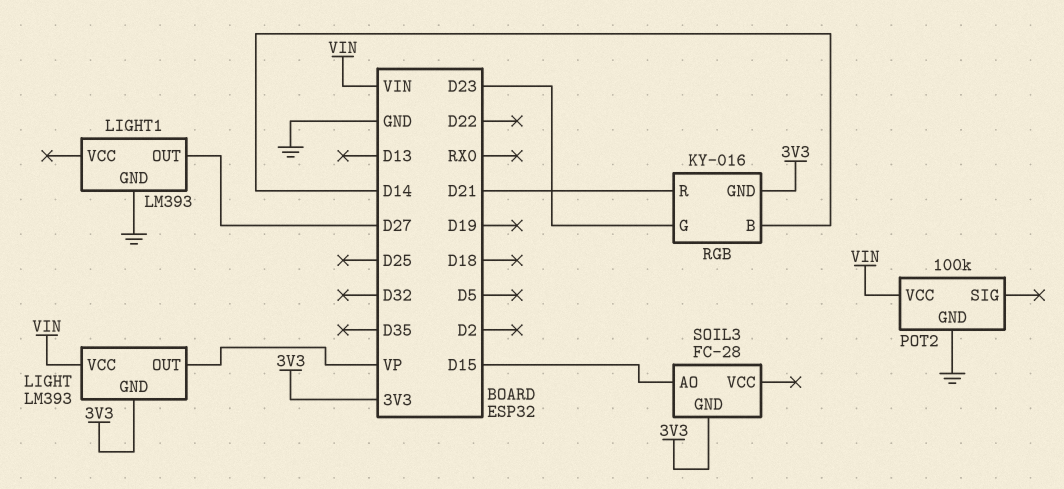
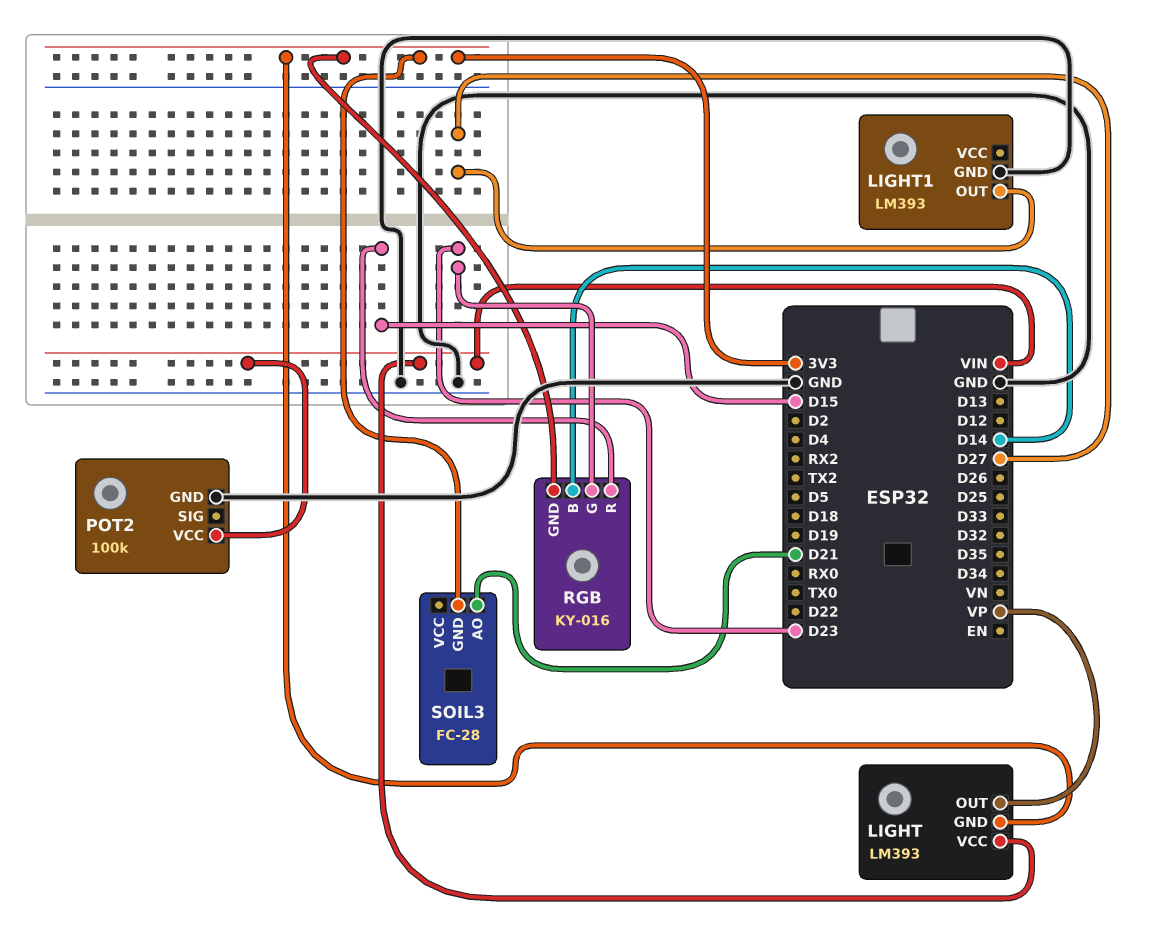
RGB pin R: D21 -> D15
SOIL3 pin AO: D15 -> D21

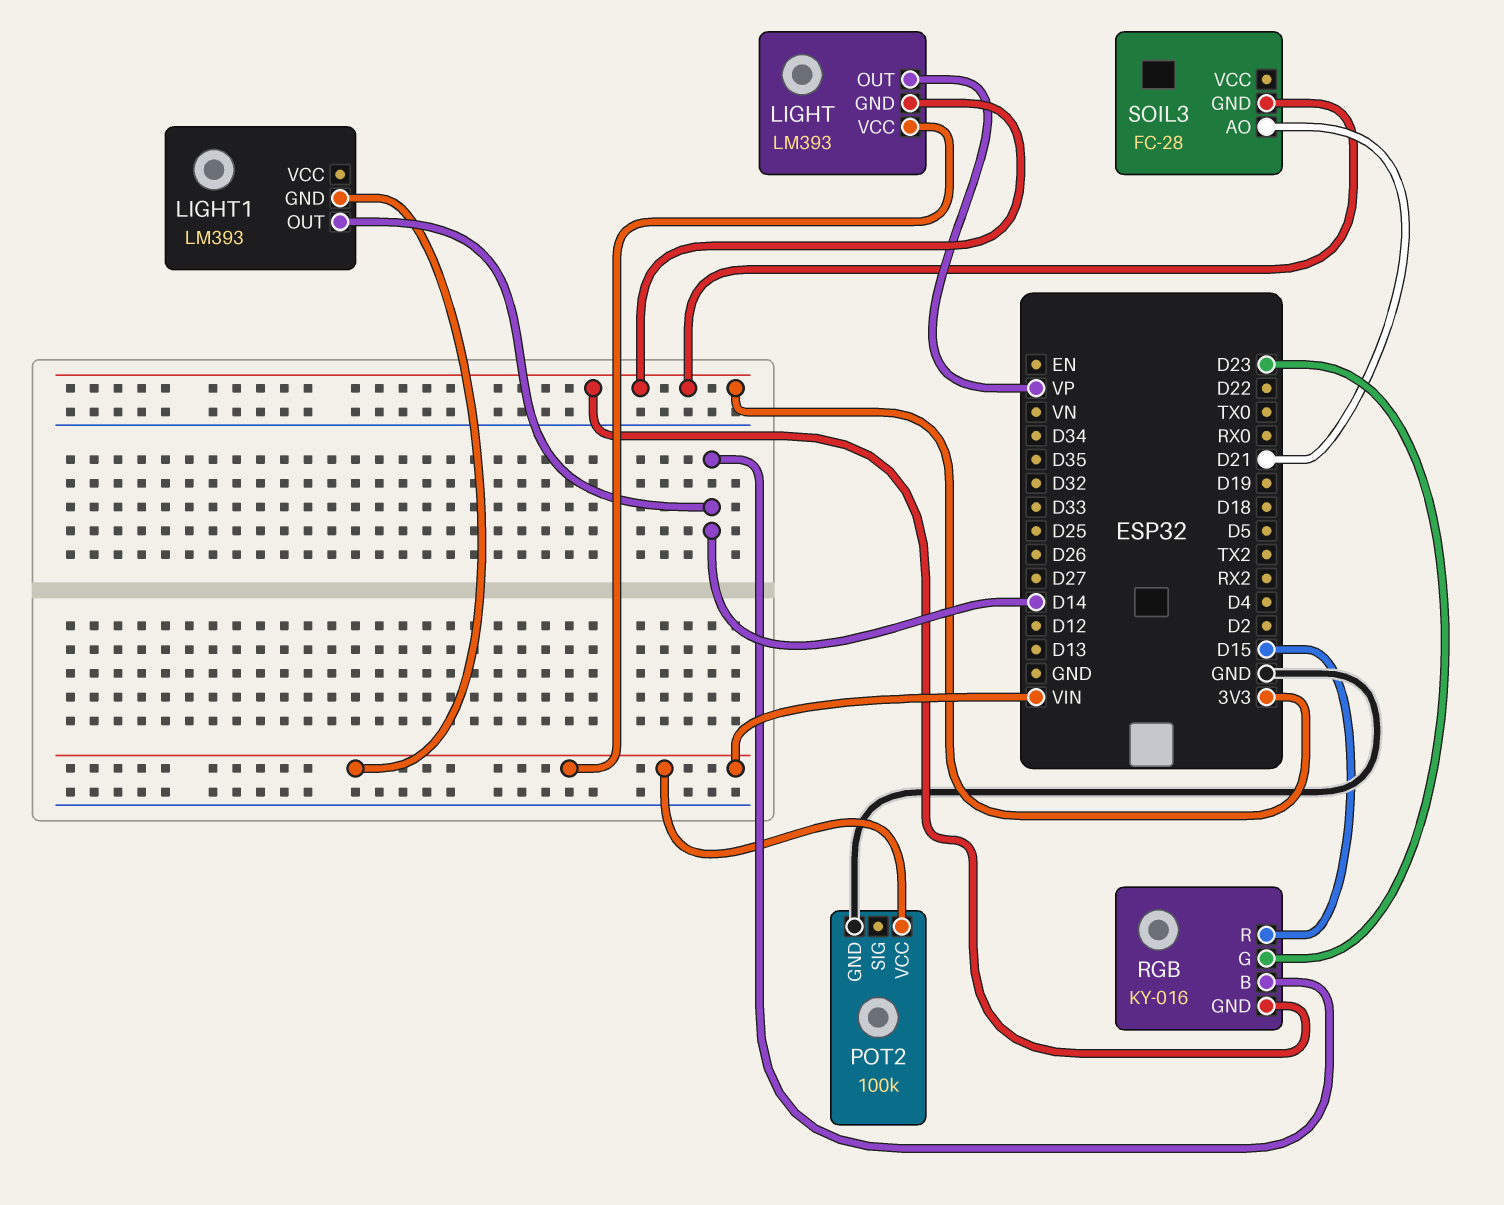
LIGHT1 pin GND: GND -> VIN
LIGHT1 pin OUT: D27 -> D14

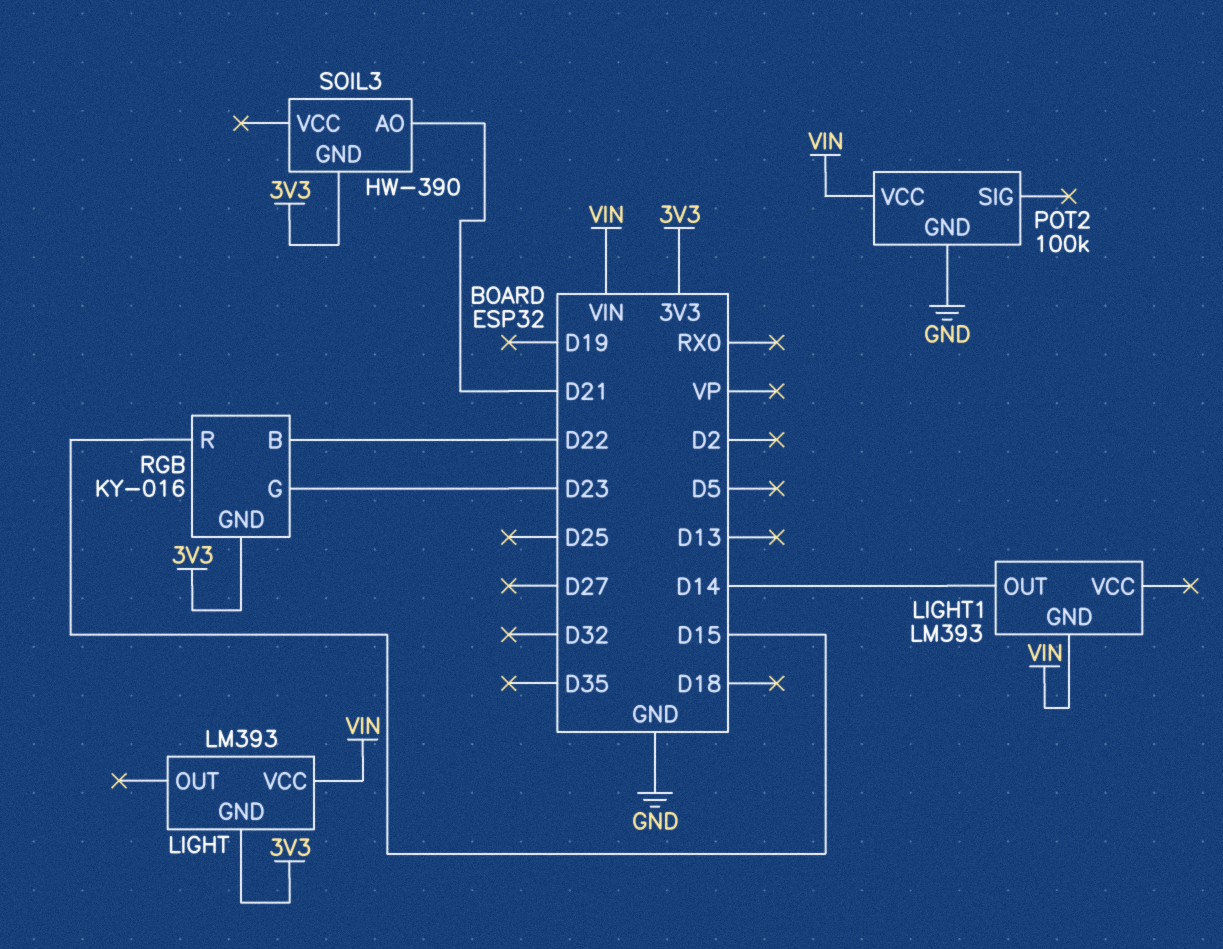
LIGHT pin OUT: VP -> none
RGB pin B: D14 -> D22
SOIL3: FC-28 -> HW-390

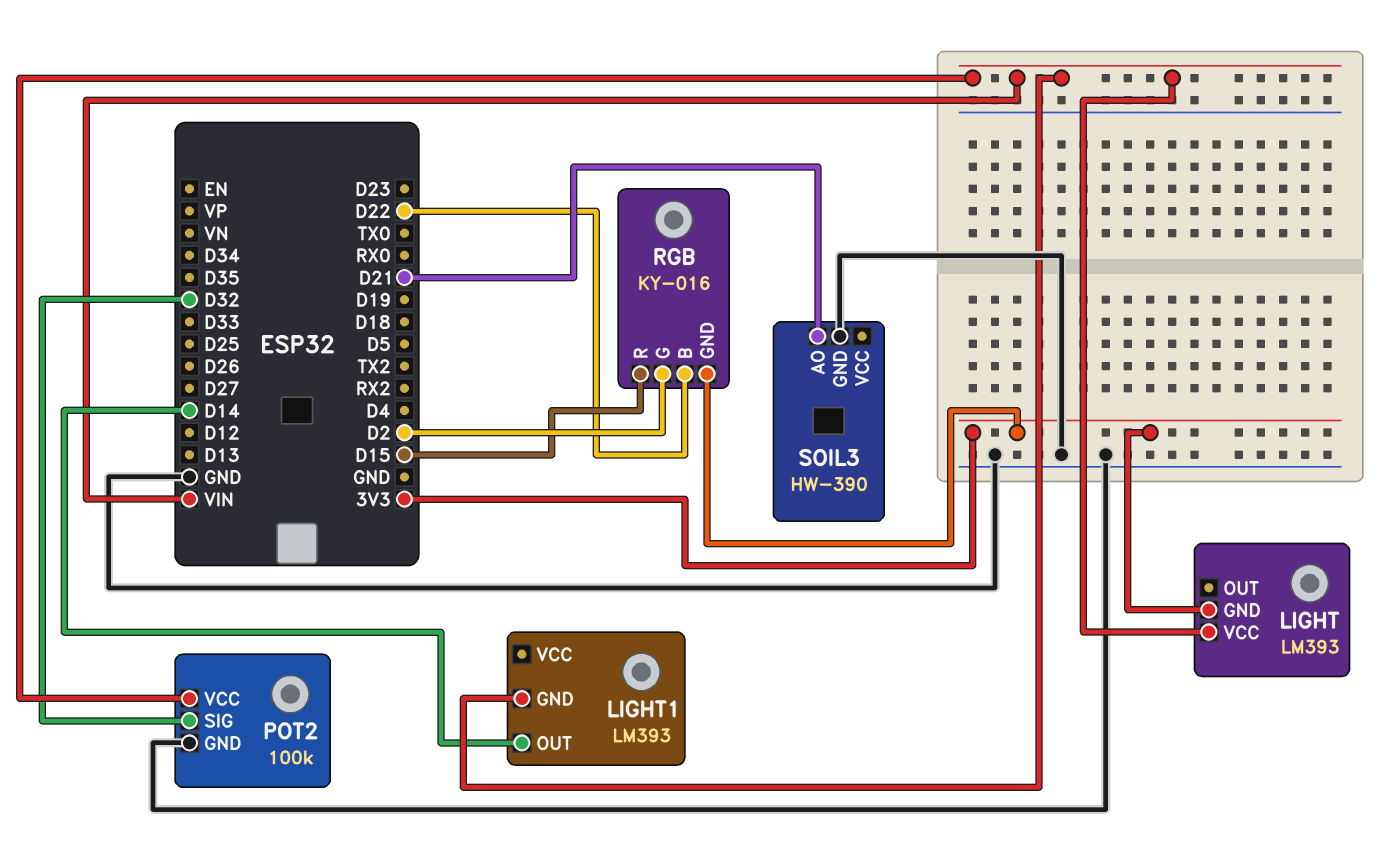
POT2 pin SIG: none -> D32
RGB pin G: D23 -> D2
SOIL3 pin GND: 3V3 -> GND

